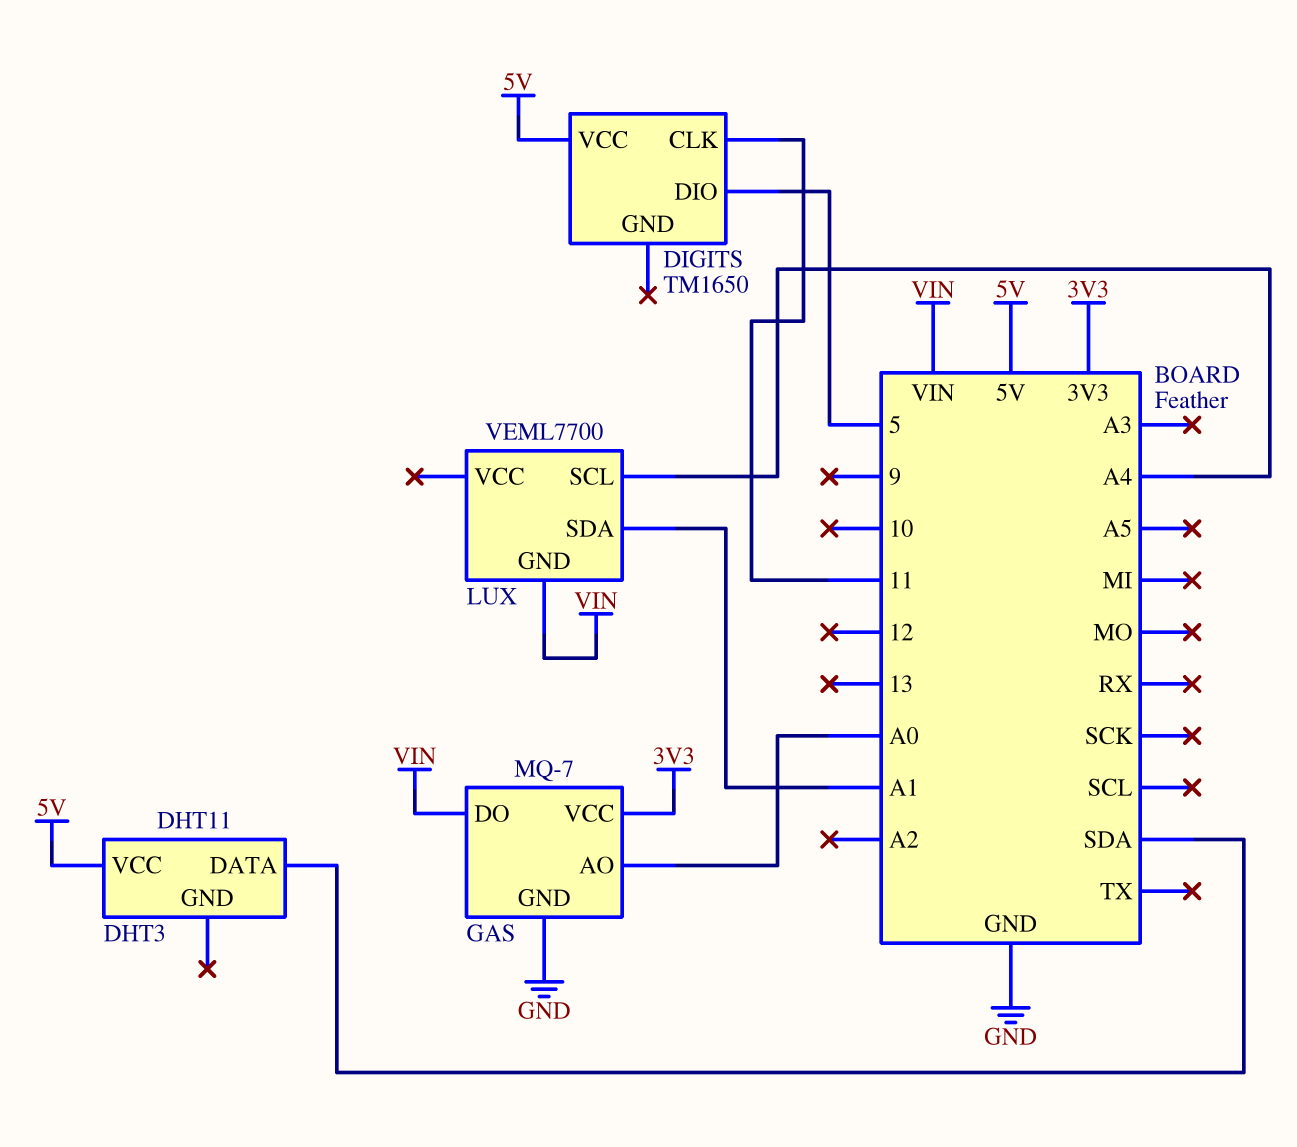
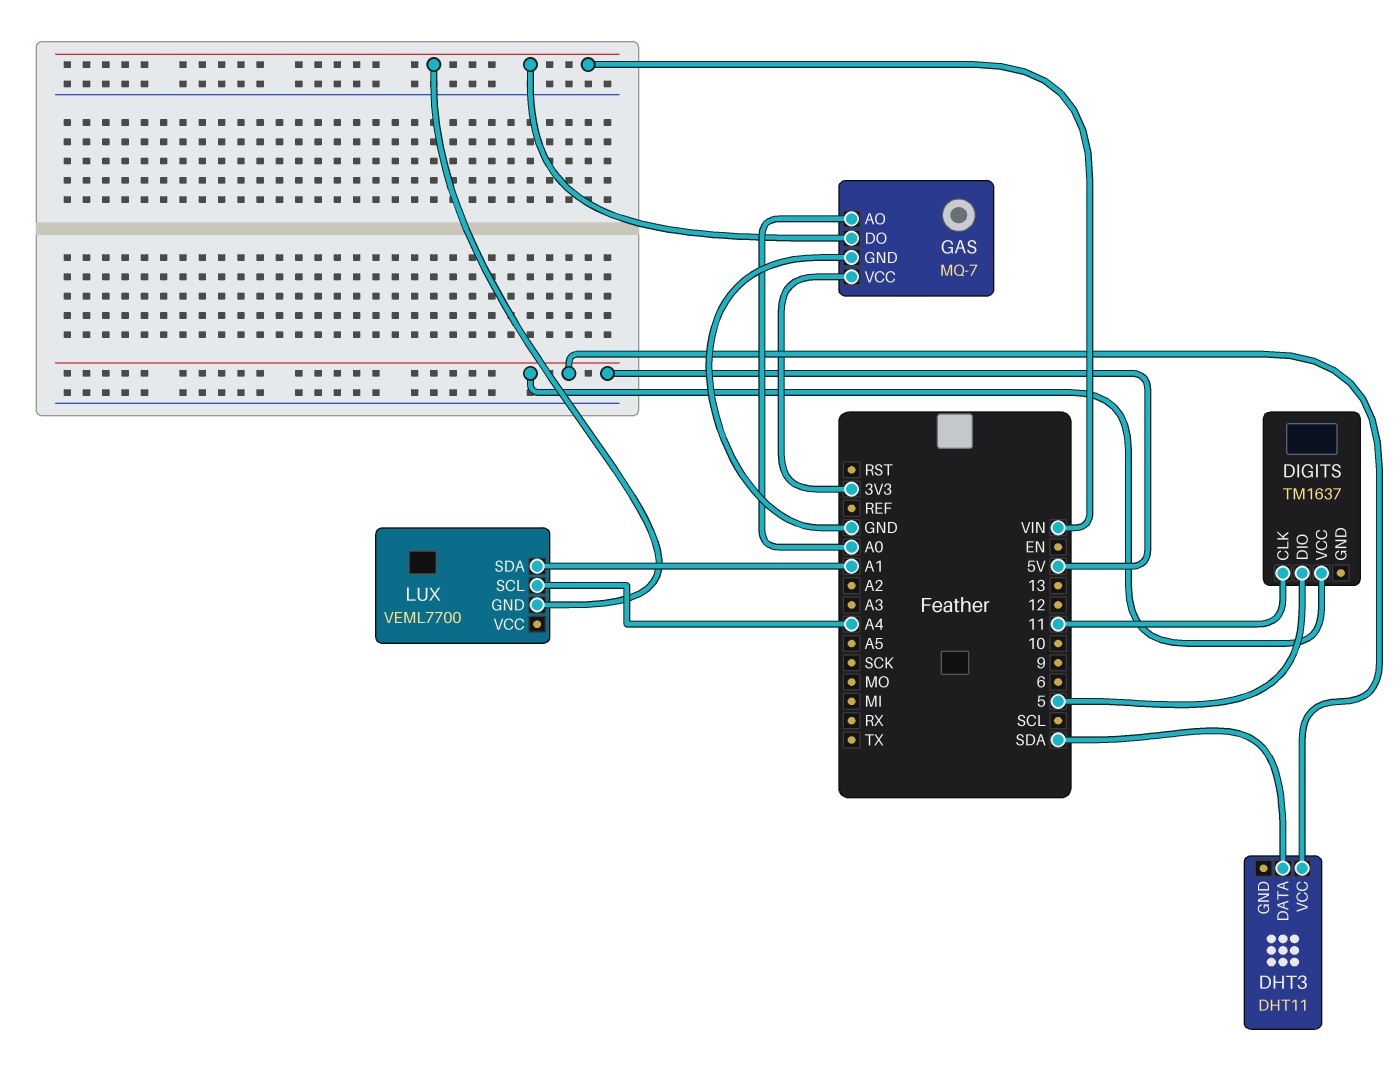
DIGITS: TM1650 -> TM1637

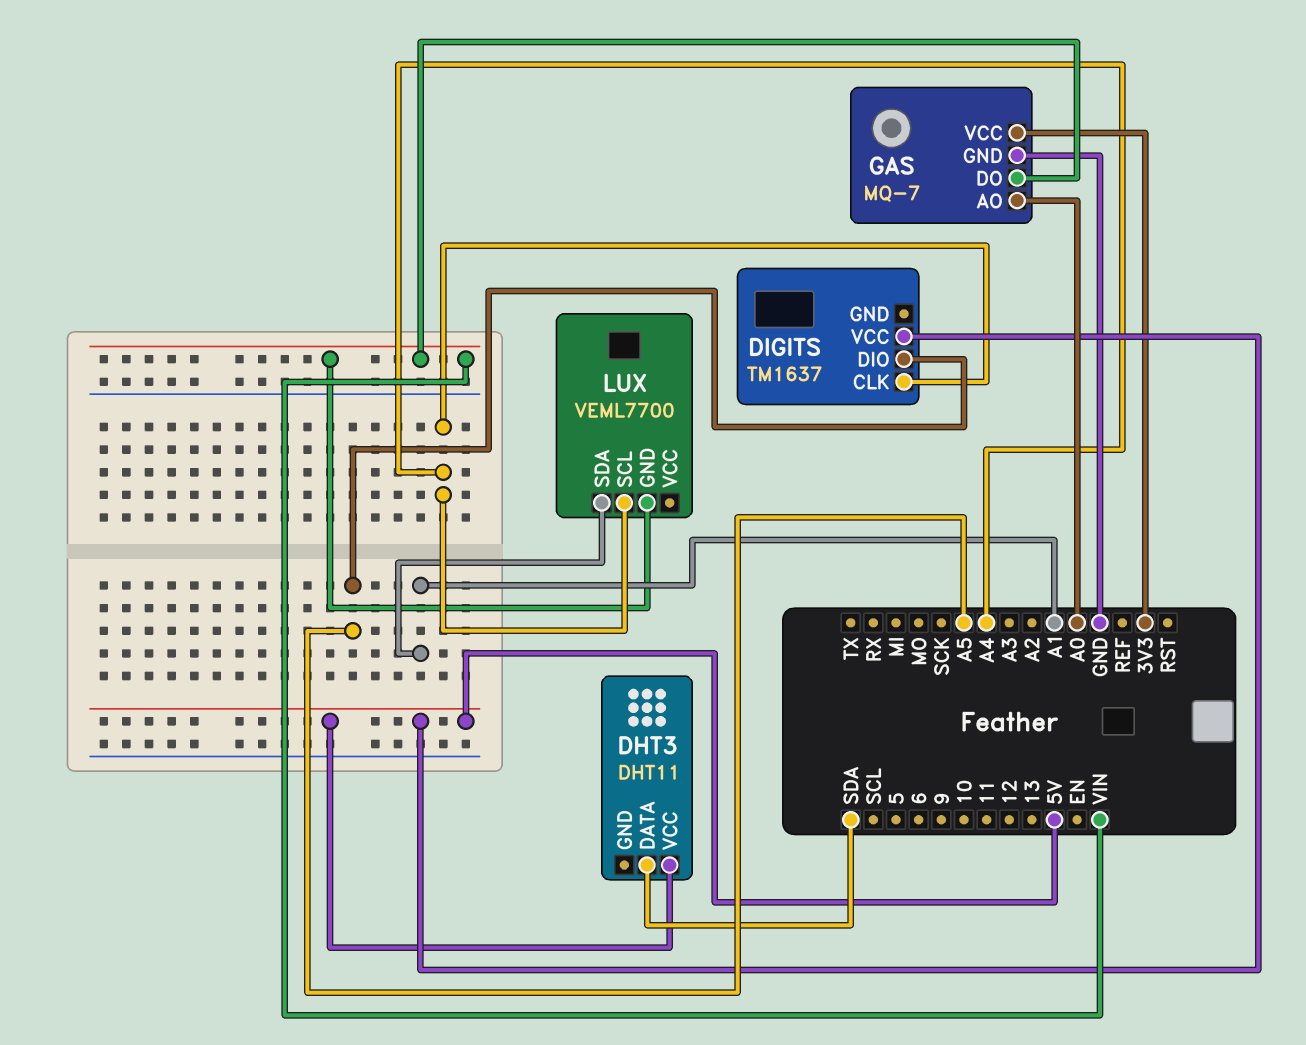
DIGITS pin CLK: 11 -> A4
DIGITS pin DIO: 5 -> A5

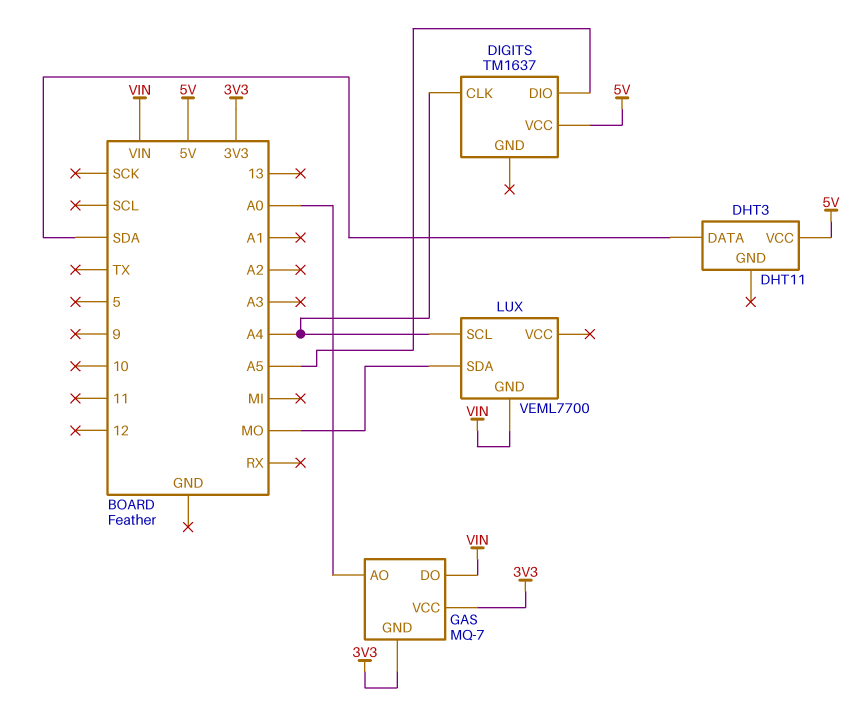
GAS pin GND: GND -> 3V3
LUX pin SDA: A1 -> MO

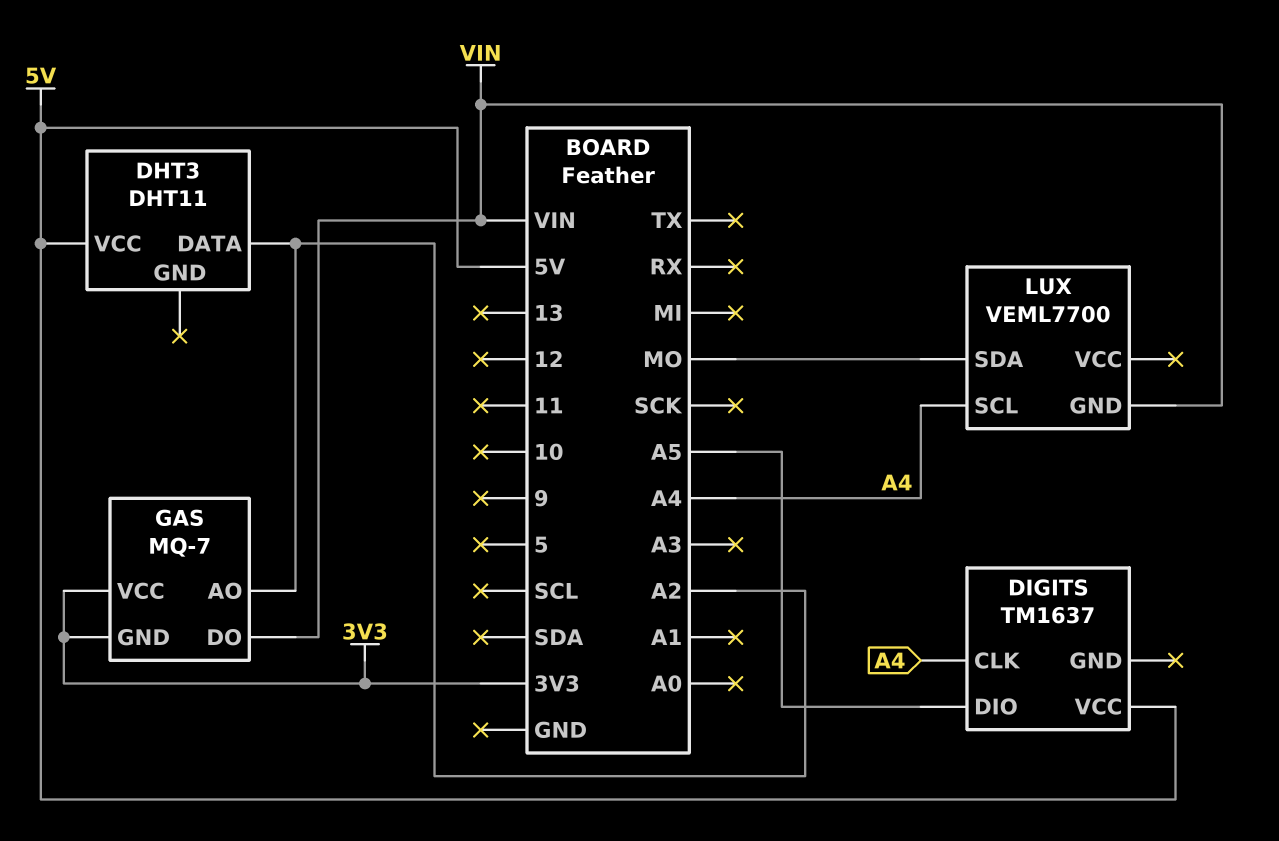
DHT3 pin DATA: SDA -> A2
GAS pin AO: A0 -> A2

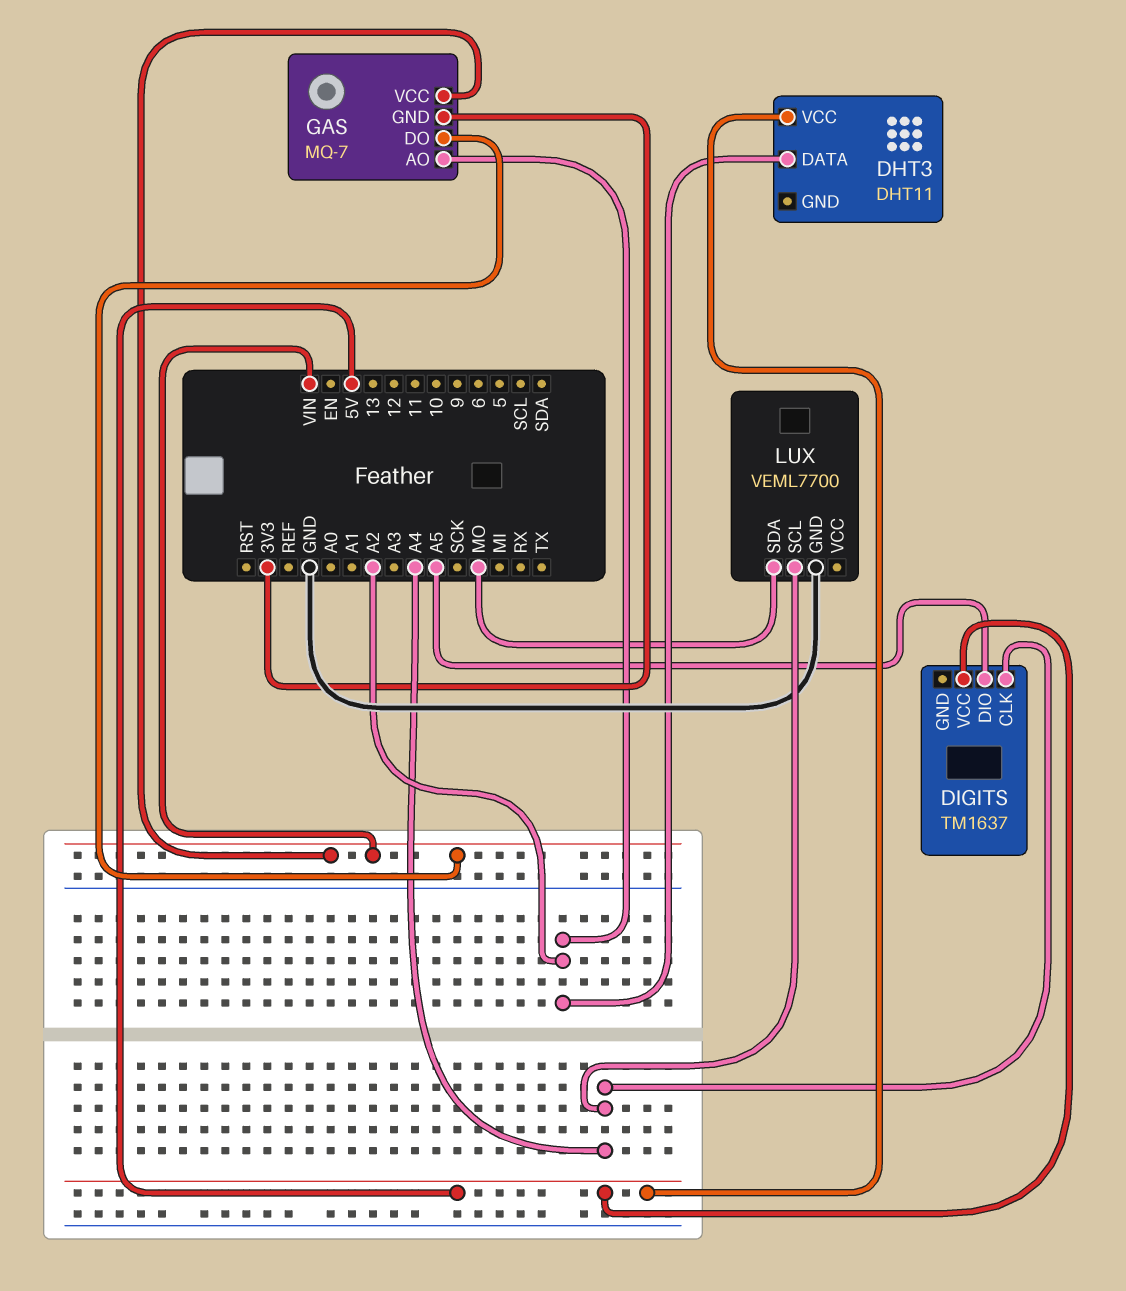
GAS pin VCC: 3V3 -> VIN
LUX pin GND: VIN -> GND

